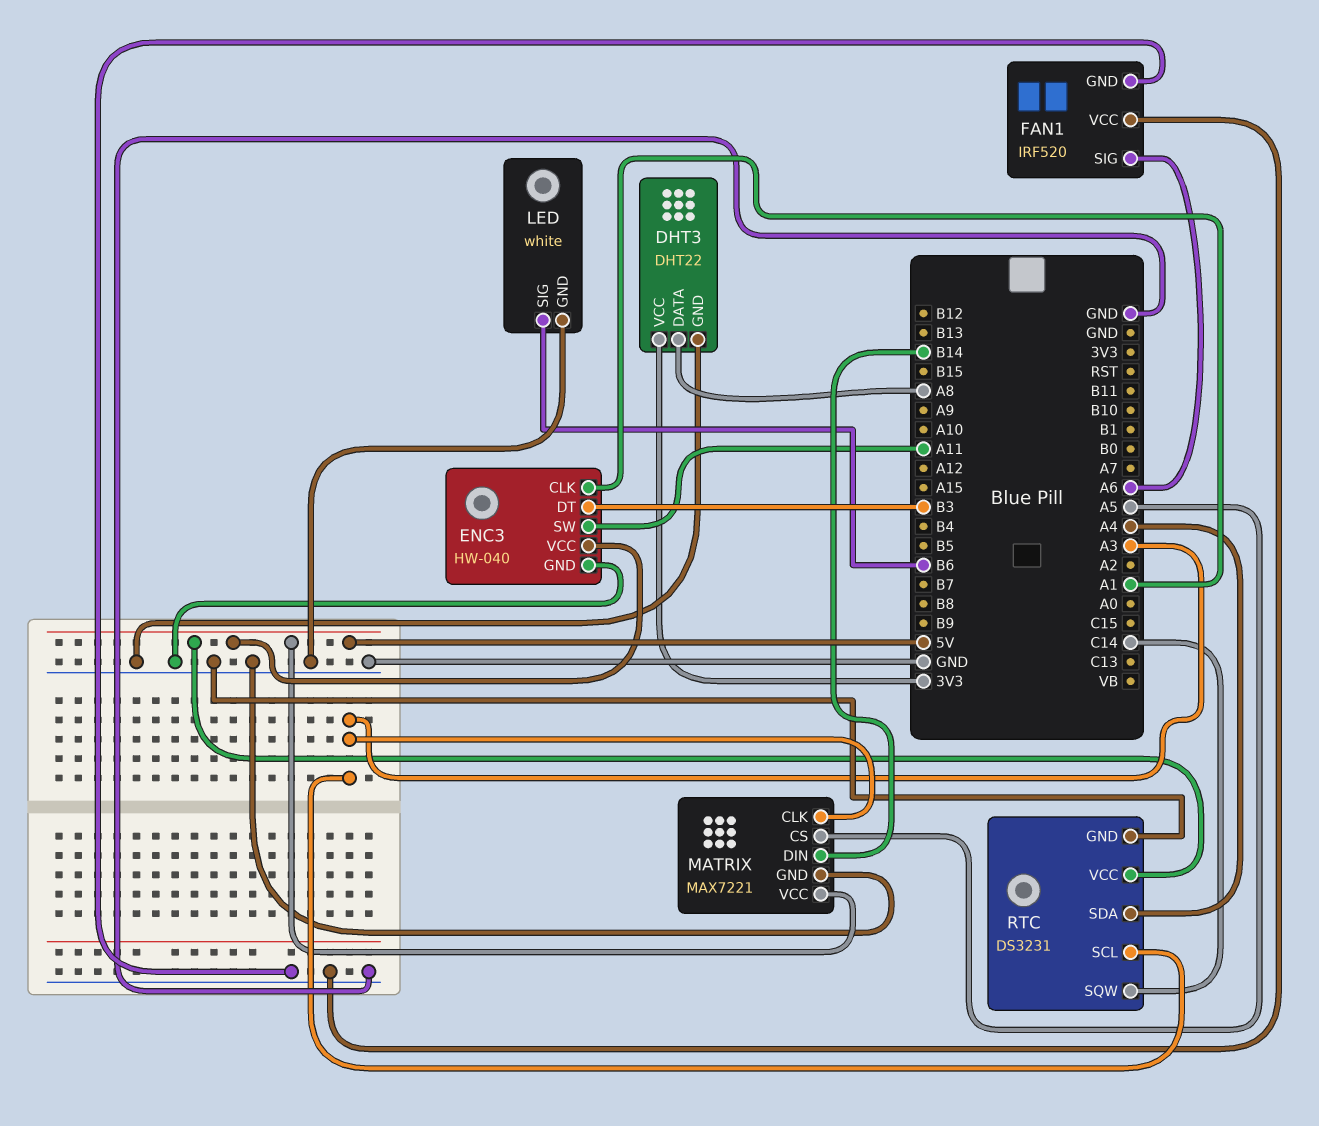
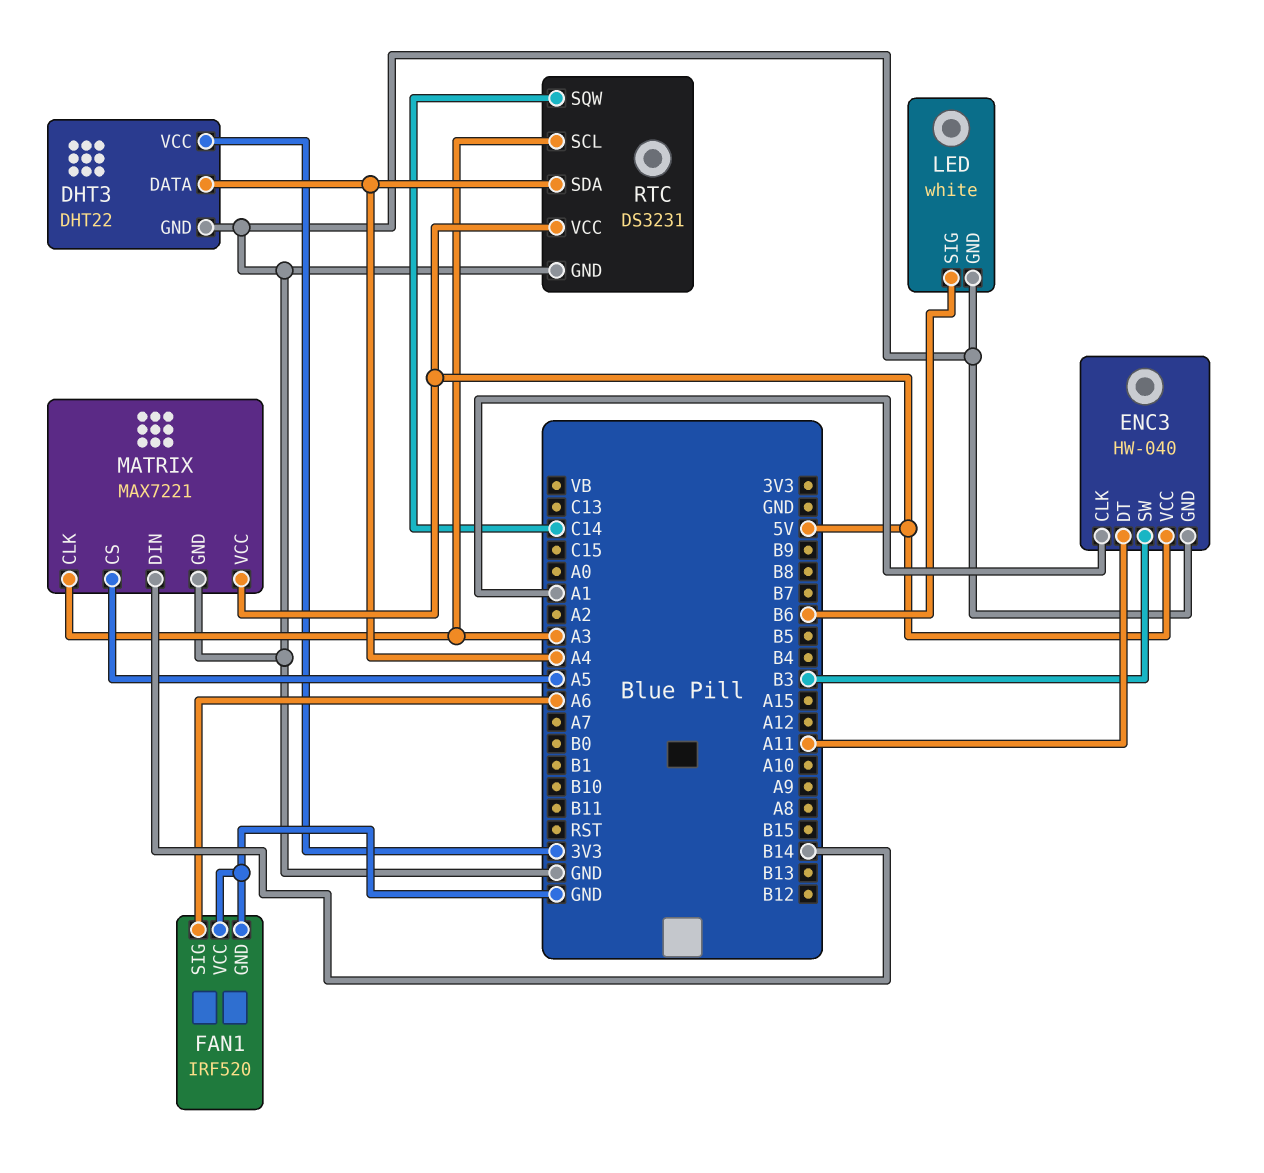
DHT3 pin DATA: A8 -> A4
ENC3 pin DT: B3 -> A11
ENC3 pin SW: A11 -> B3

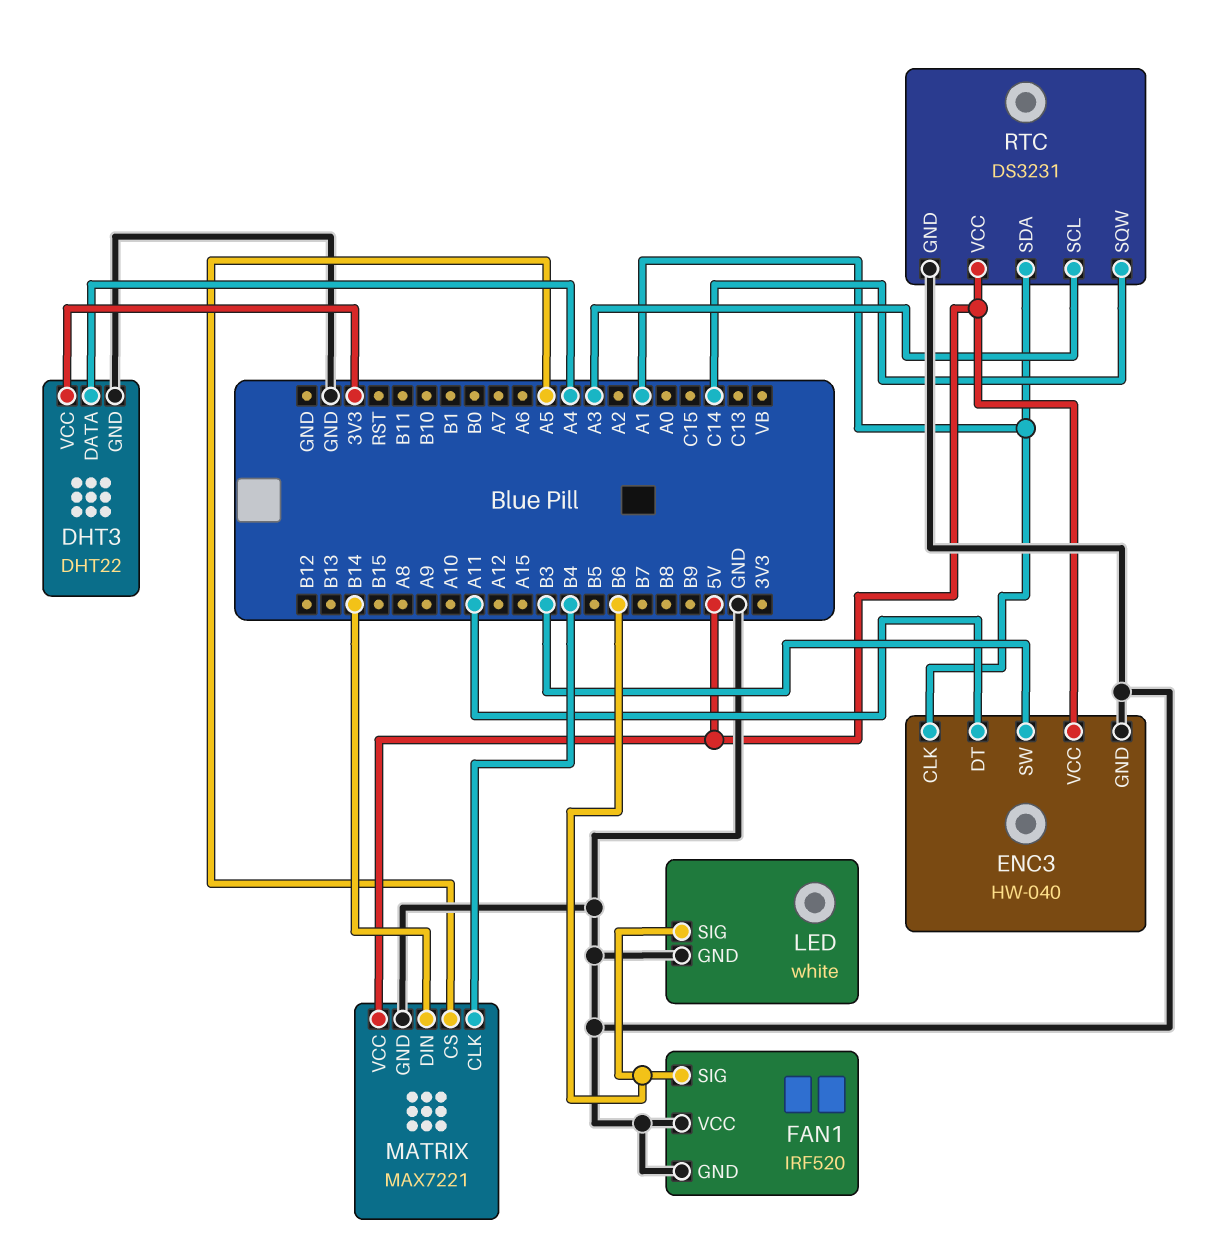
FAN1 pin SIG: A6 -> B6
MATRIX pin CLK: A3 -> B4
RTC pin SDA: A4 -> A1

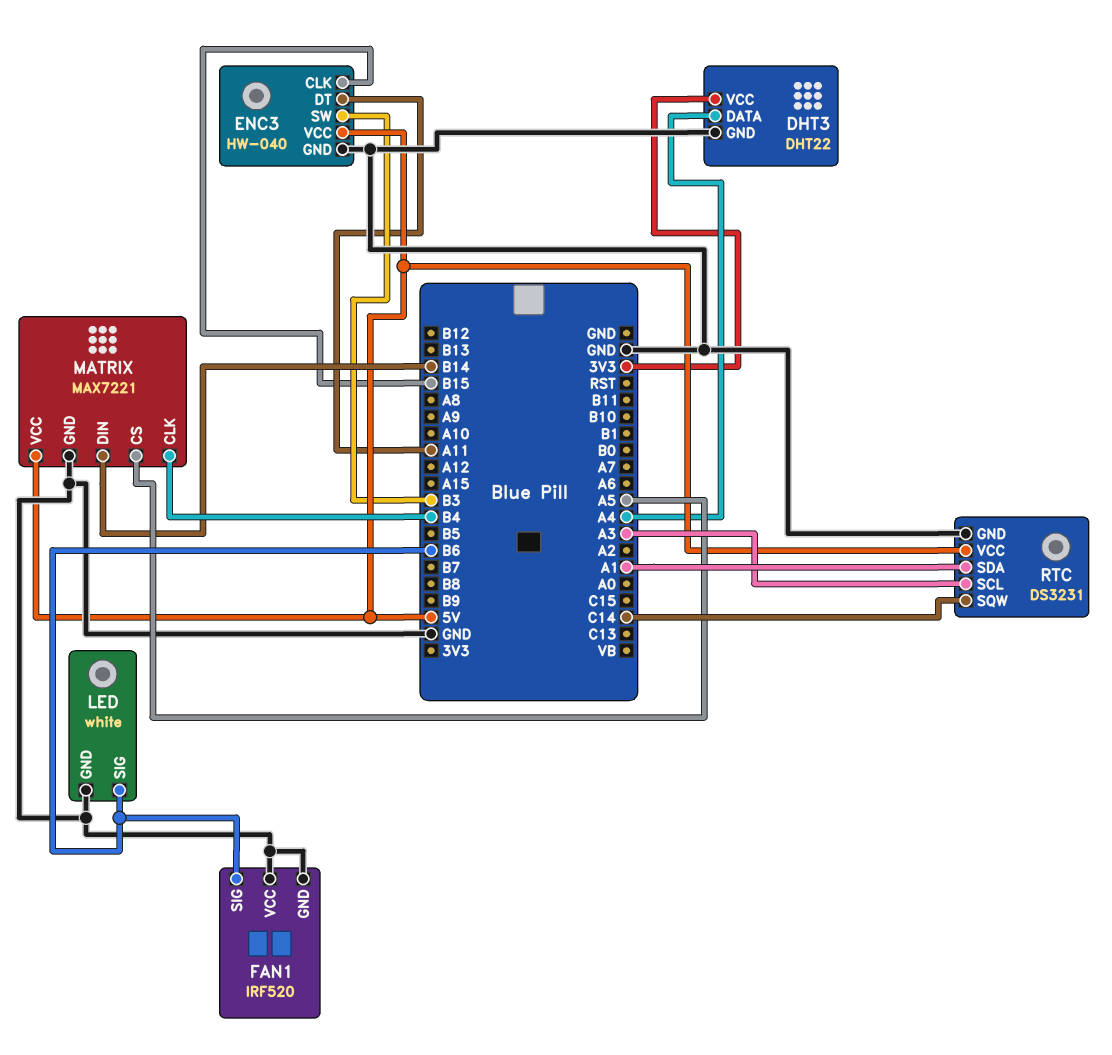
ENC3 pin CLK: A1 -> B15

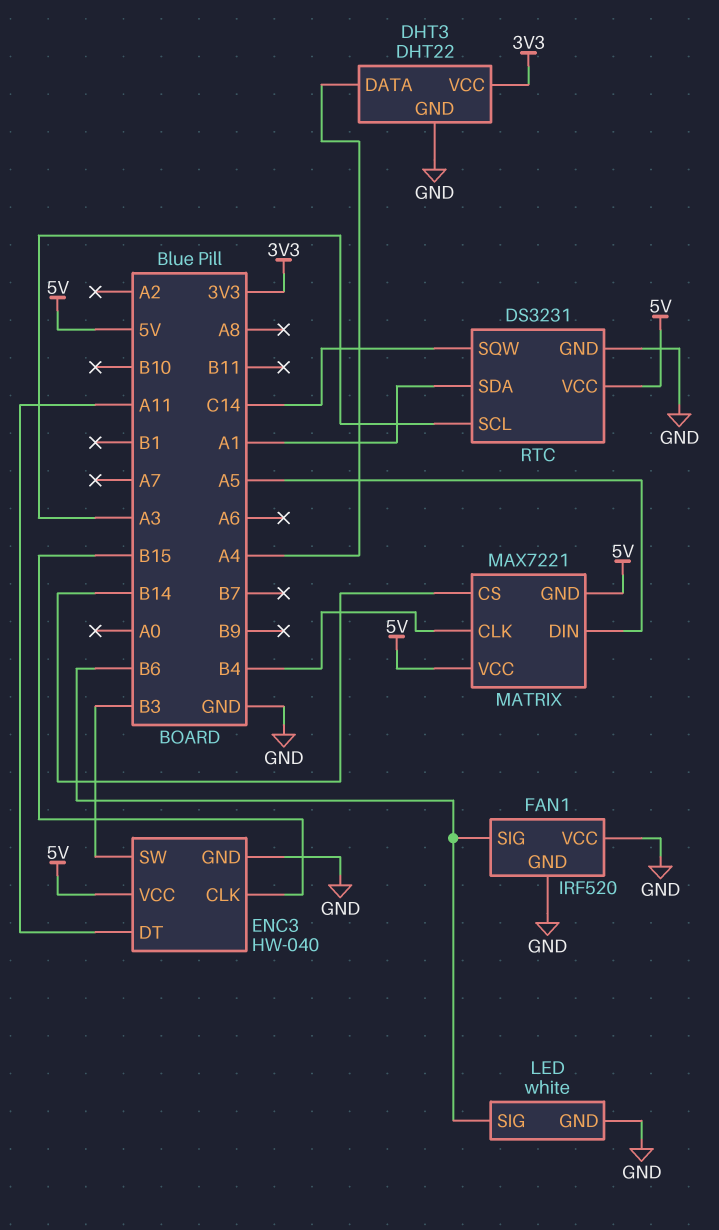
MATRIX pin CS: A5 -> B14
MATRIX pin DIN: B14 -> A5
MATRIX pin GND: GND -> 5V

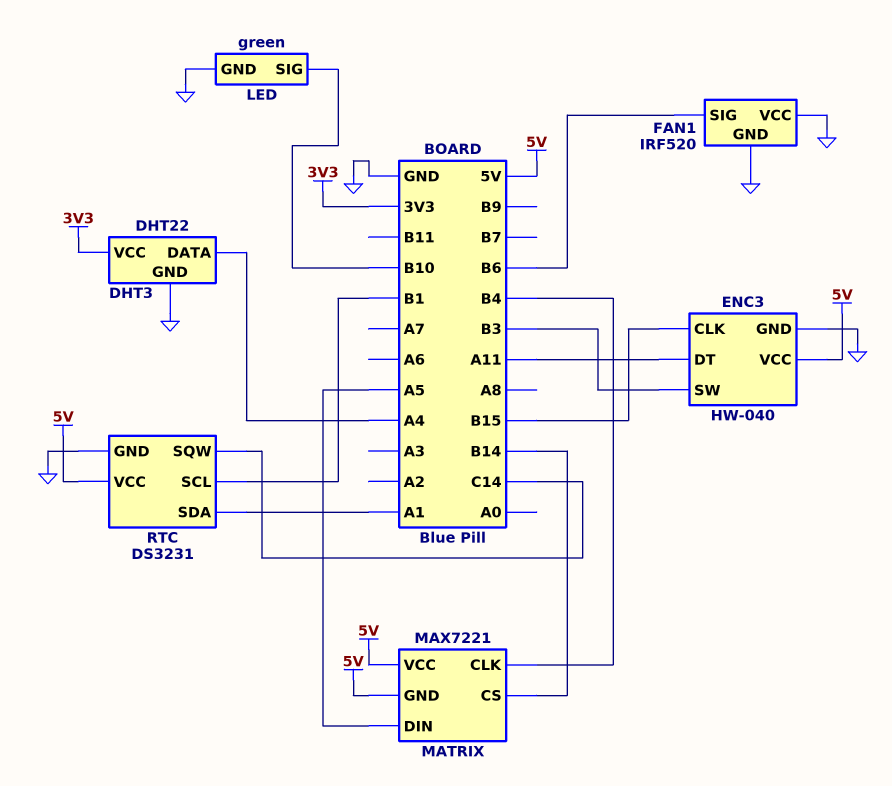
LED: white -> green
LED pin SIG: B6 -> B10
RTC pin SCL: A3 -> B1

